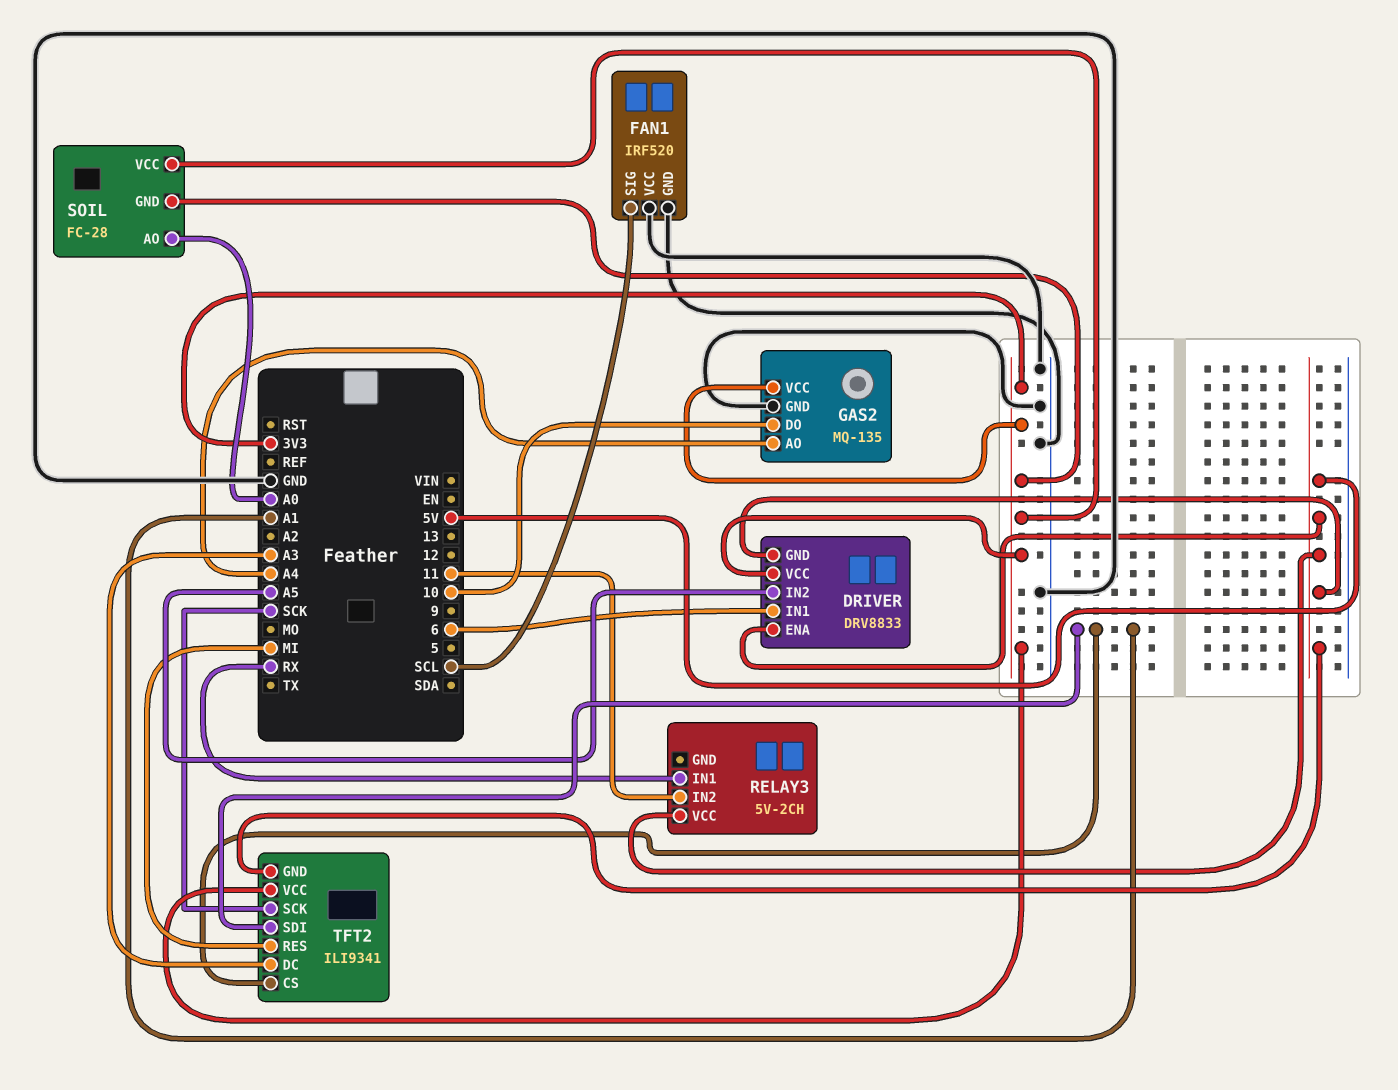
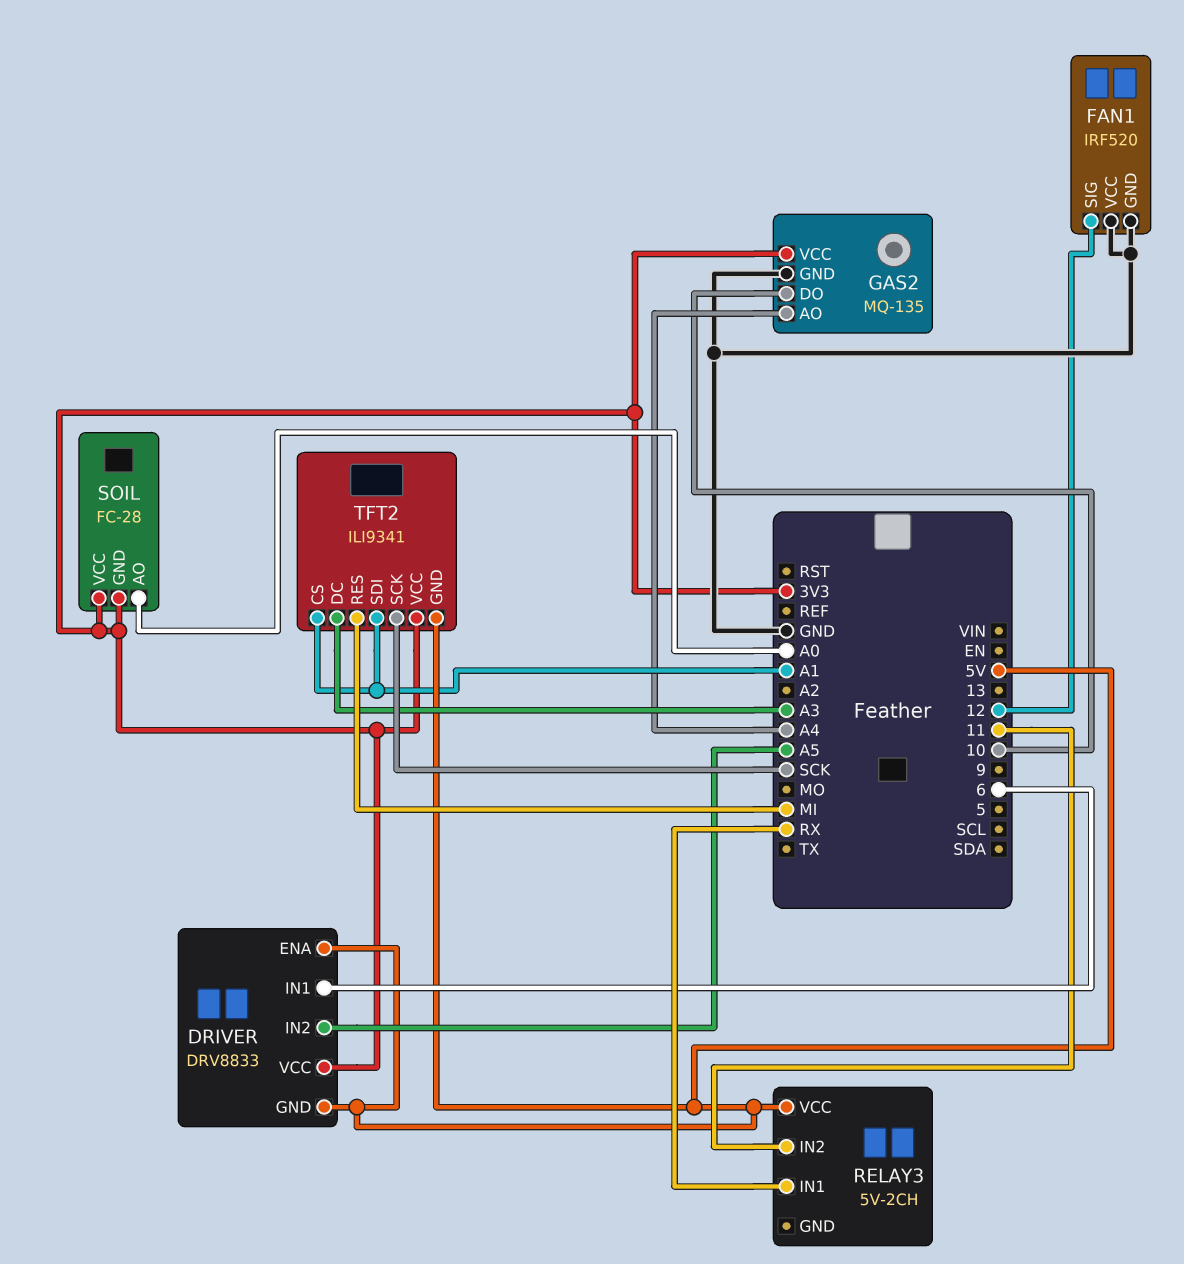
FAN1 pin SIG: SCL -> 12

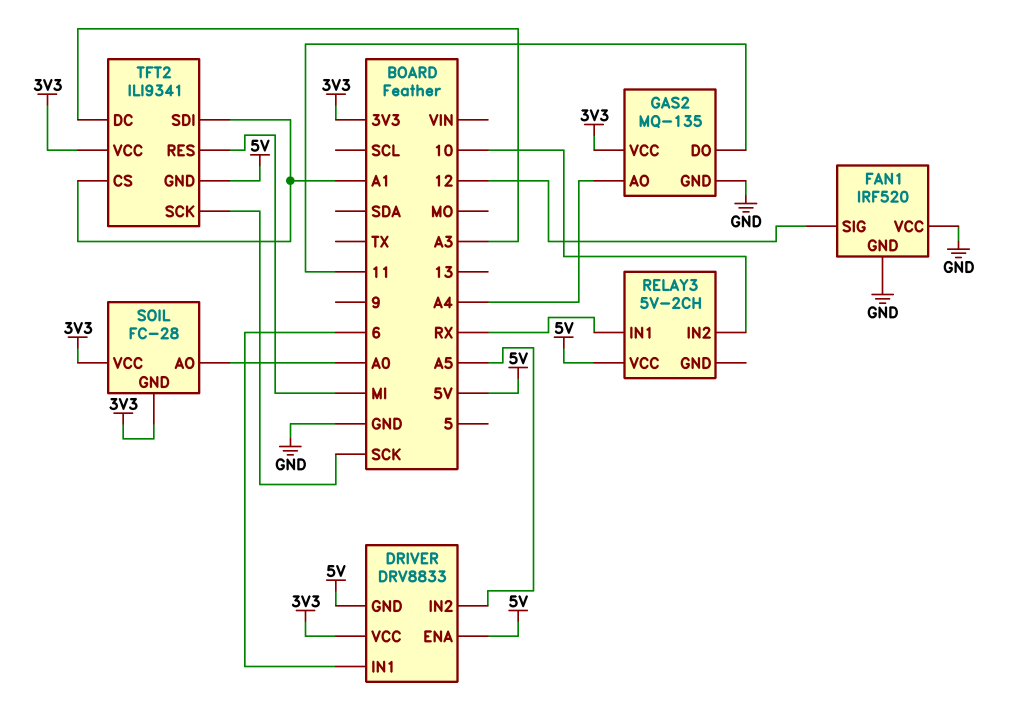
GAS2 pin DO: 10 -> 11
RELAY3 pin IN2: 11 -> 10

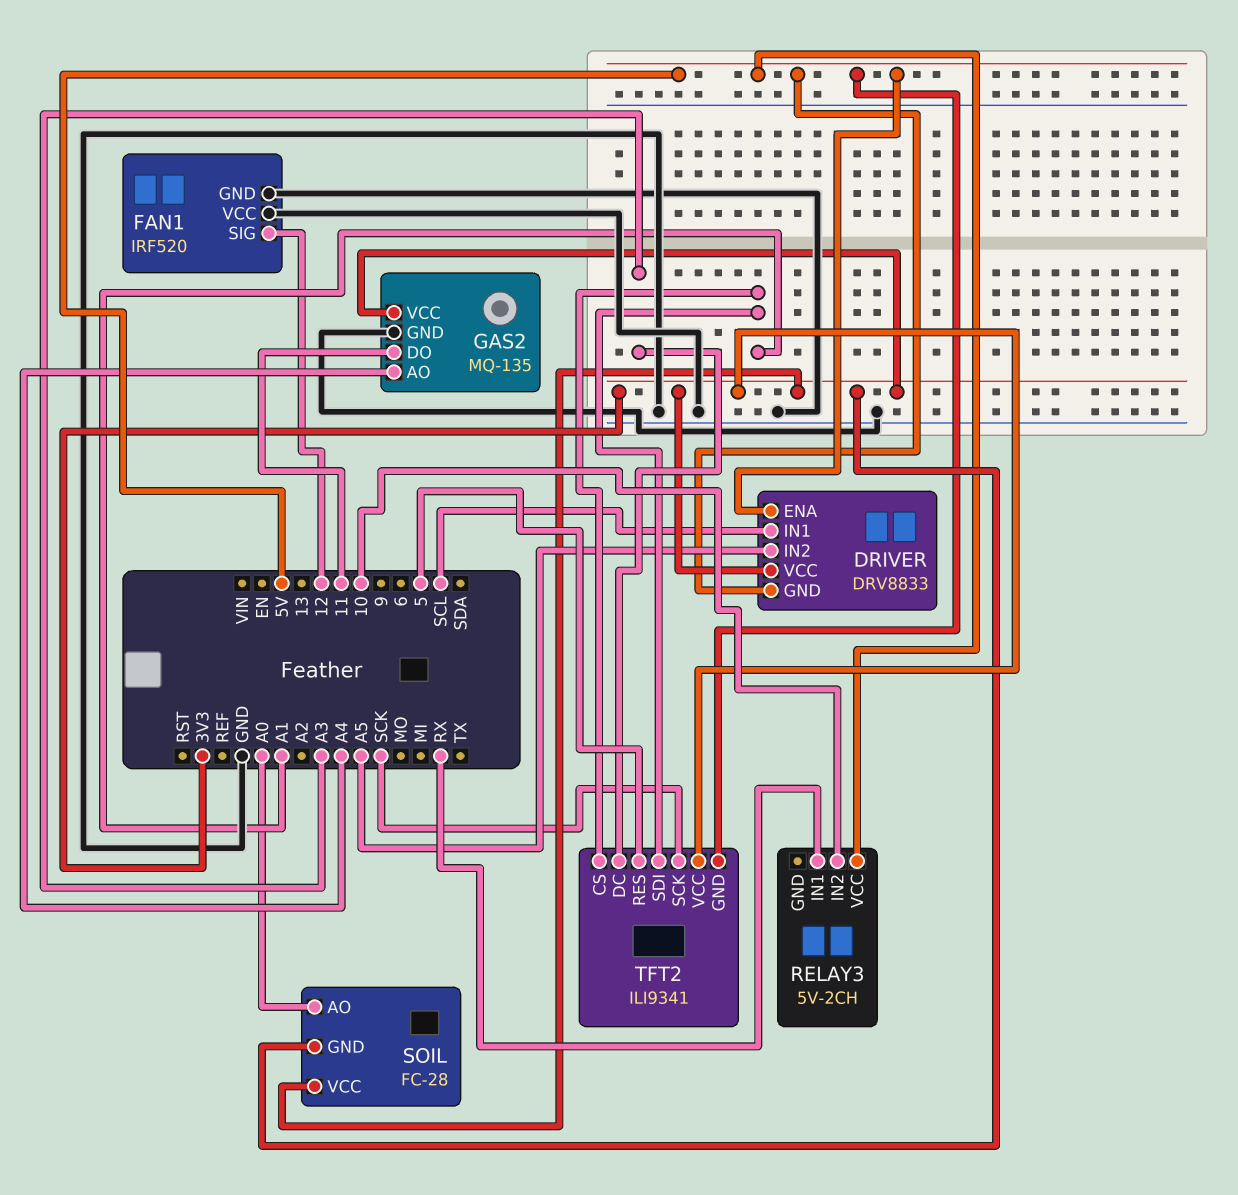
DRIVER pin IN1: 6 -> SCL
TFT2 pin RES: MI -> 5

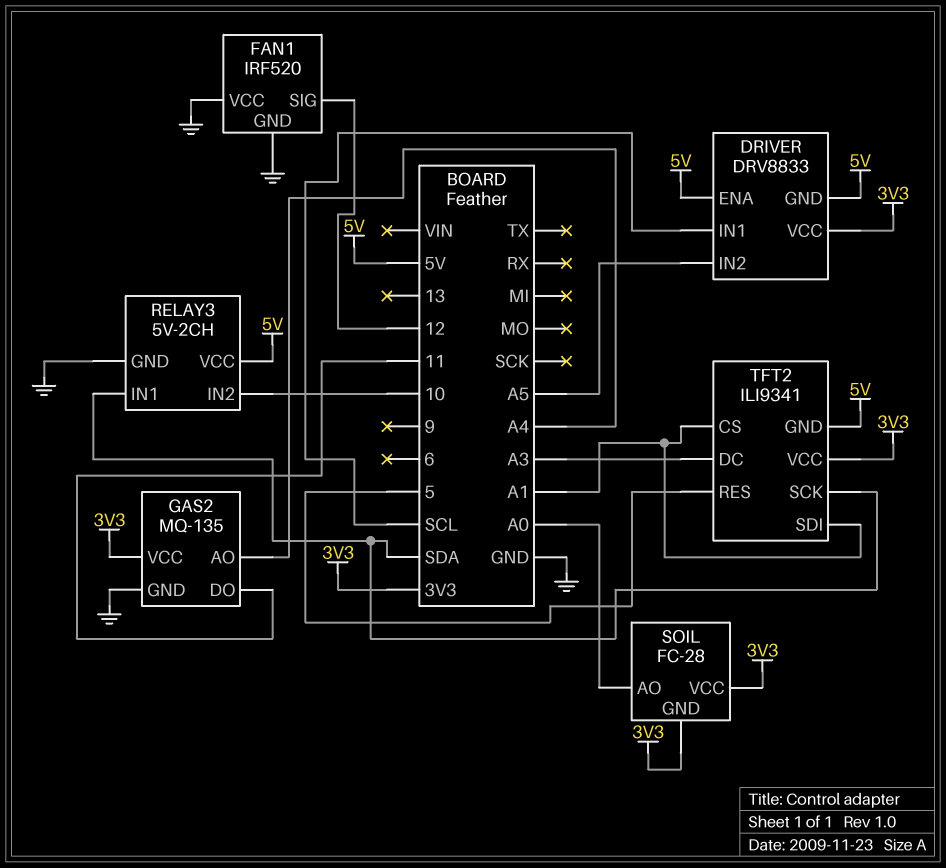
RELAY3 pin GND: none -> GND
RELAY3 pin IN1: RX -> SDA
TFT2 pin SCK: SCK -> SDA

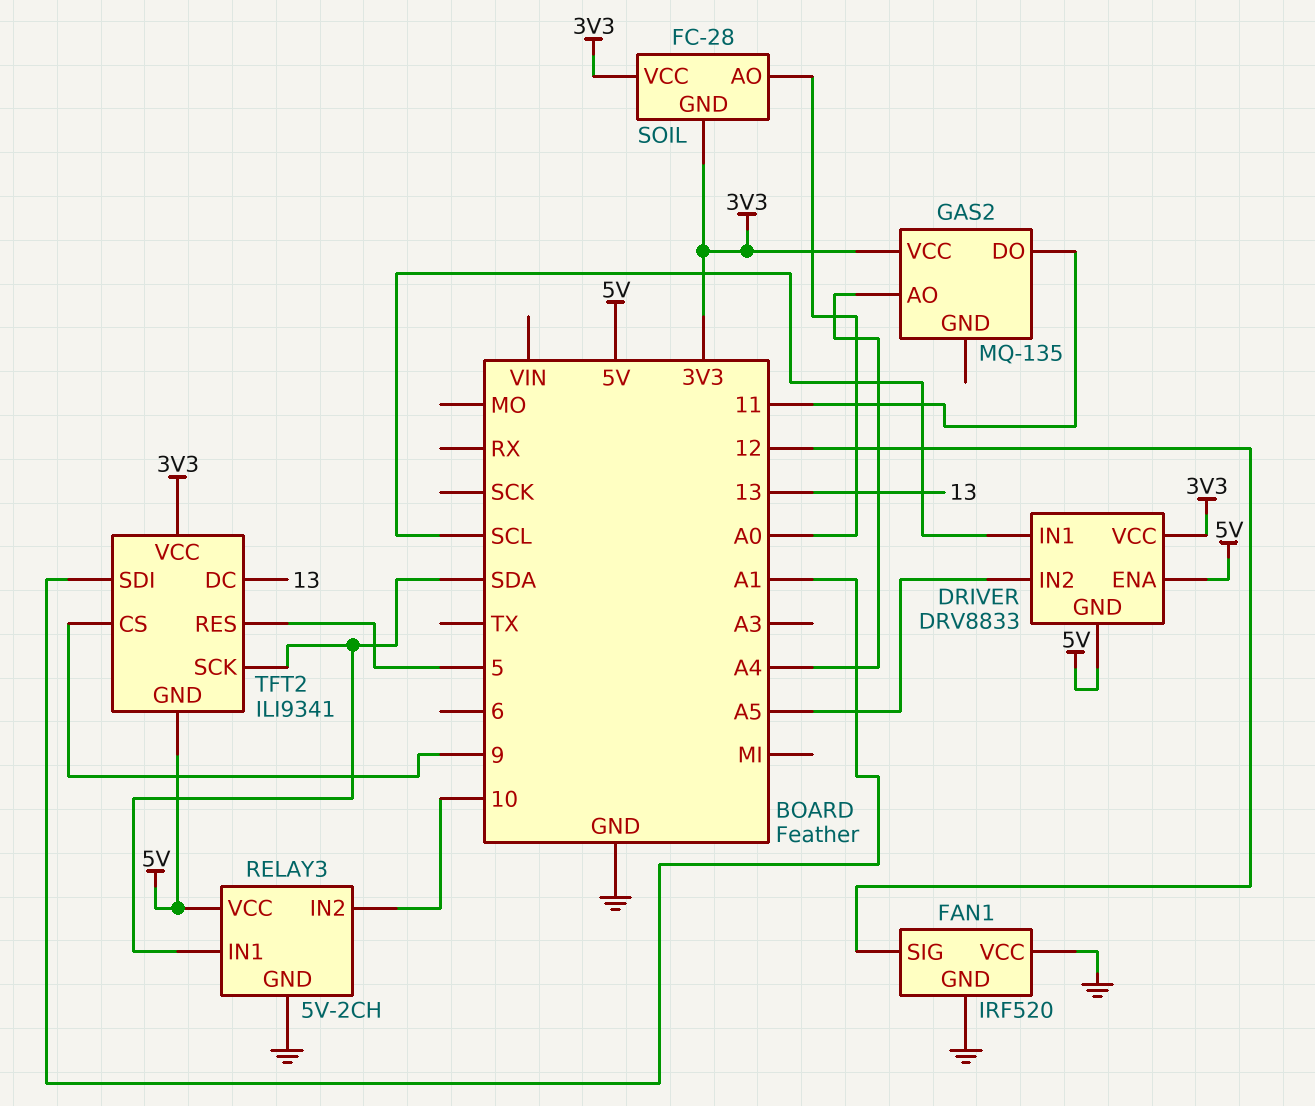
GAS2 pin GND: GND -> none
TFT2 pin CS: A1 -> 9
TFT2 pin DC: A3 -> 13

